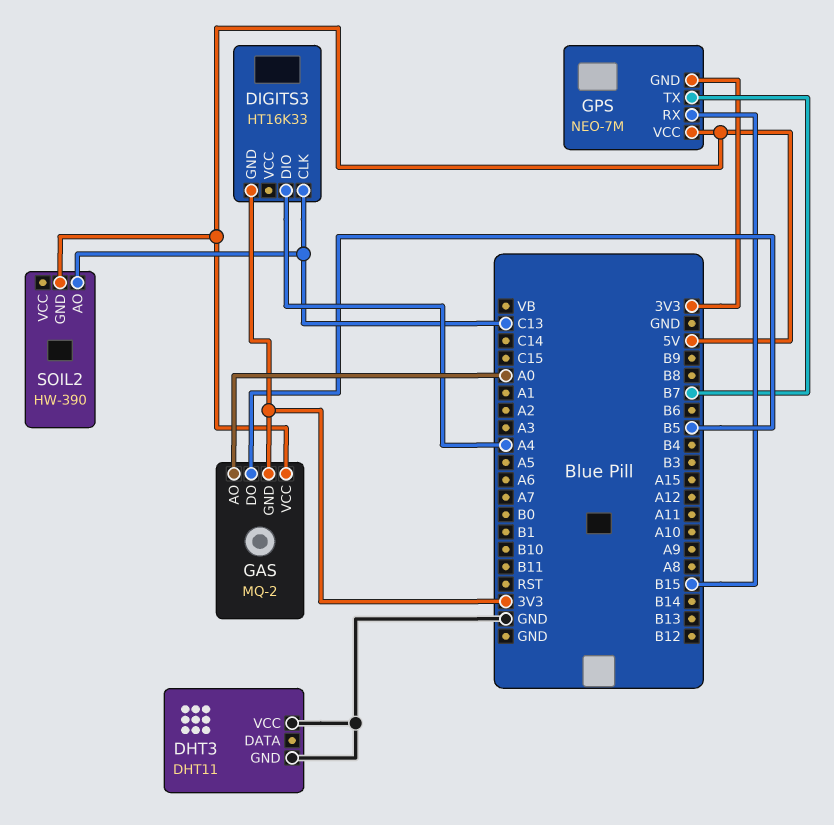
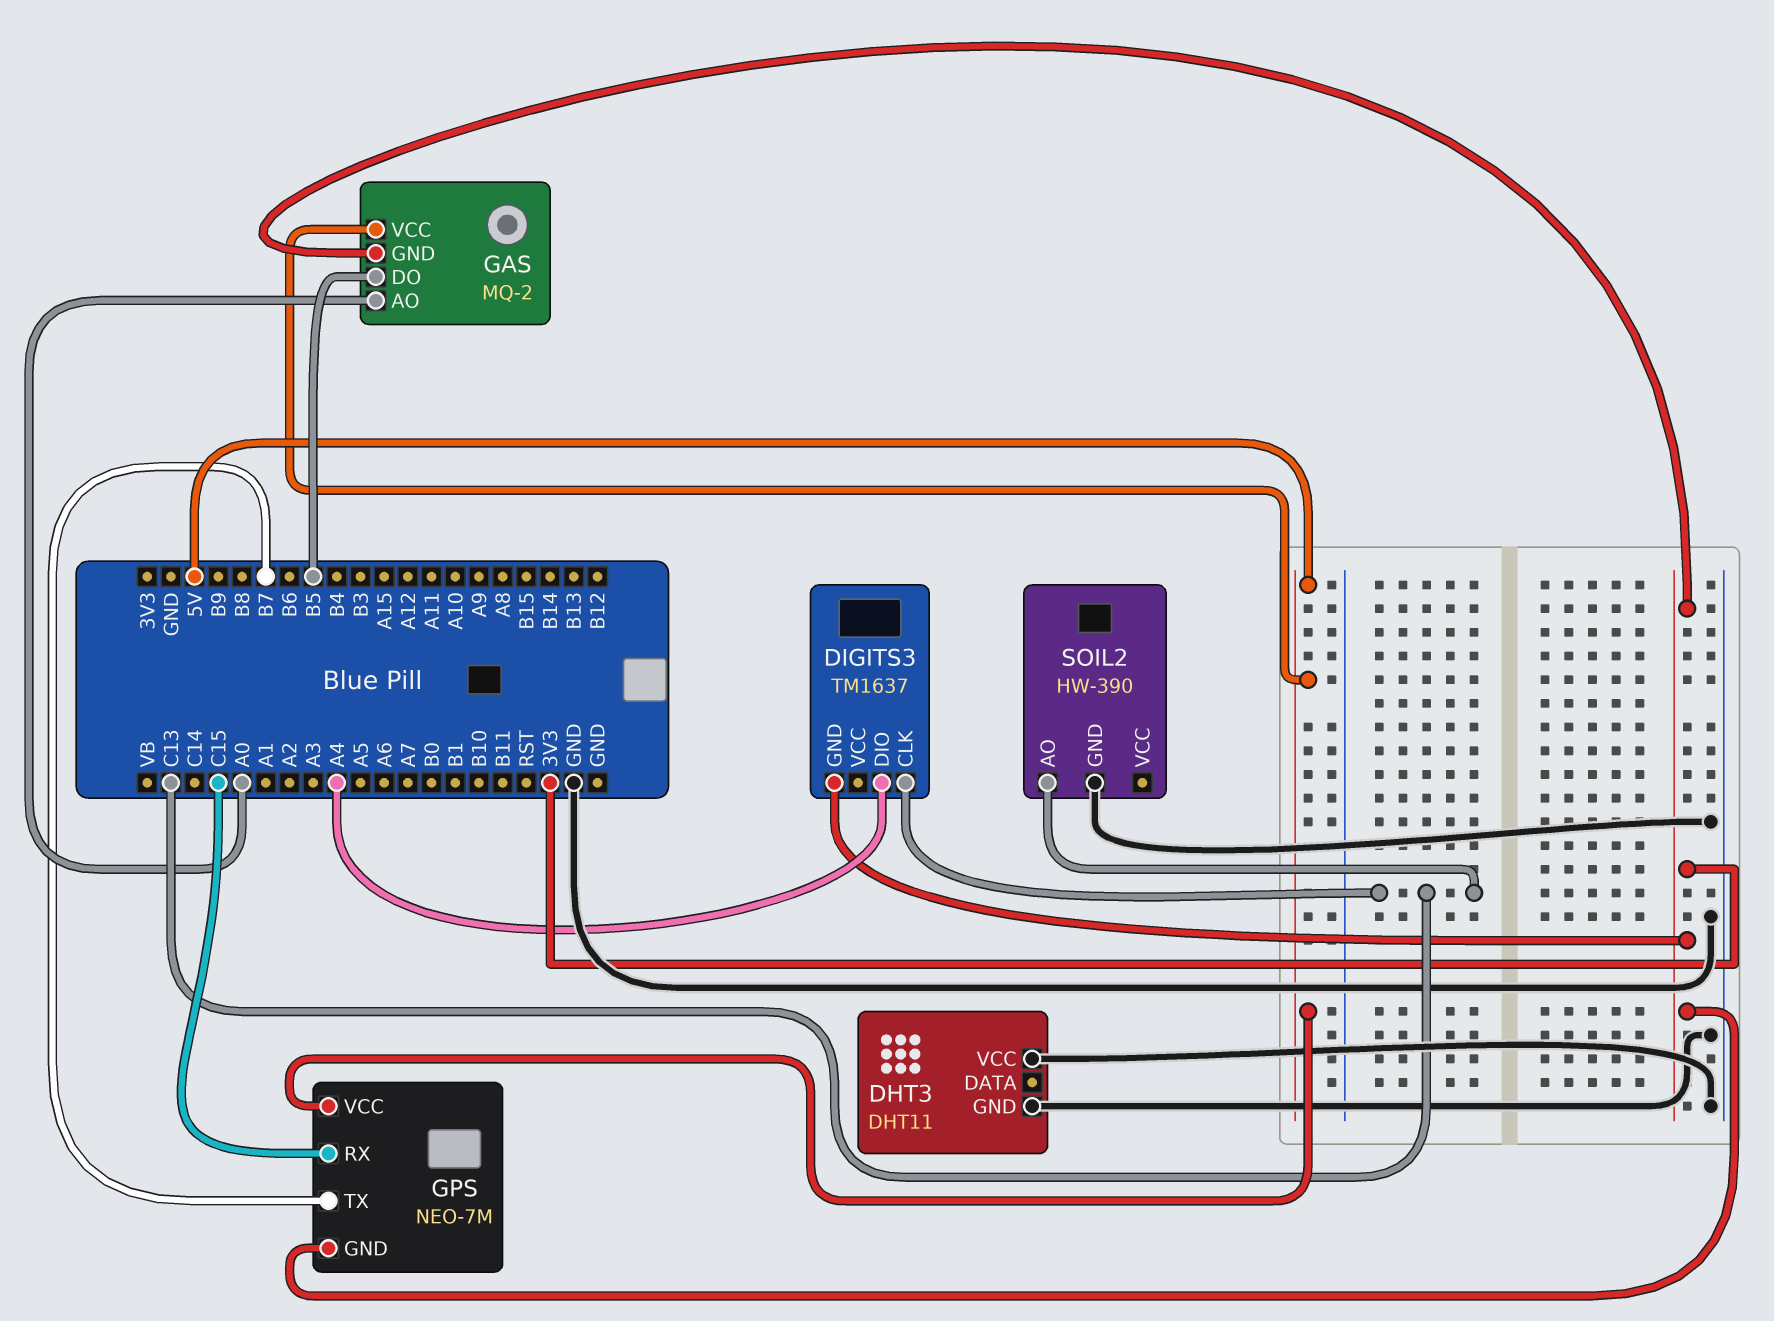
DIGITS3: HT16K33 -> TM1637
GPS pin RX: B15 -> C15
SOIL2 pin GND: 5V -> GND

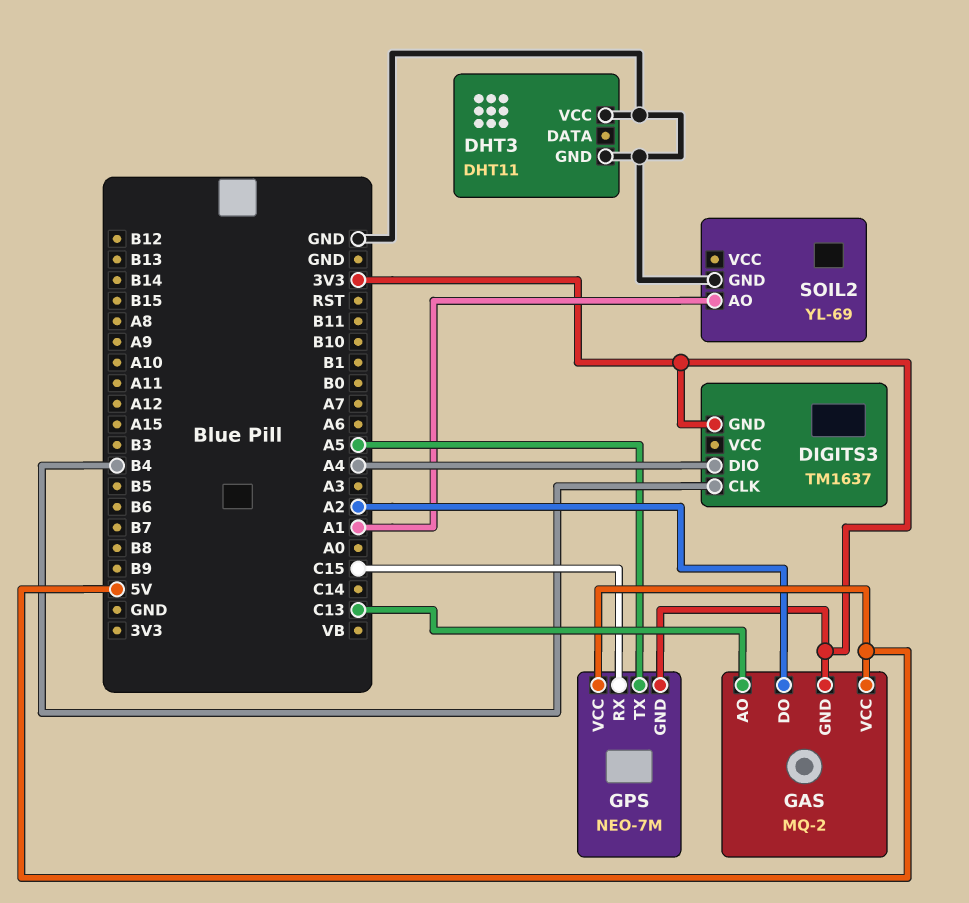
DIGITS3 pin CLK: C13 -> B4
GAS pin AO: A0 -> C13
GAS pin DO: B5 -> A2
GPS pin TX: B7 -> A5
SOIL2: HW-390 -> YL-69
SOIL2 pin AO: C13 -> A1

